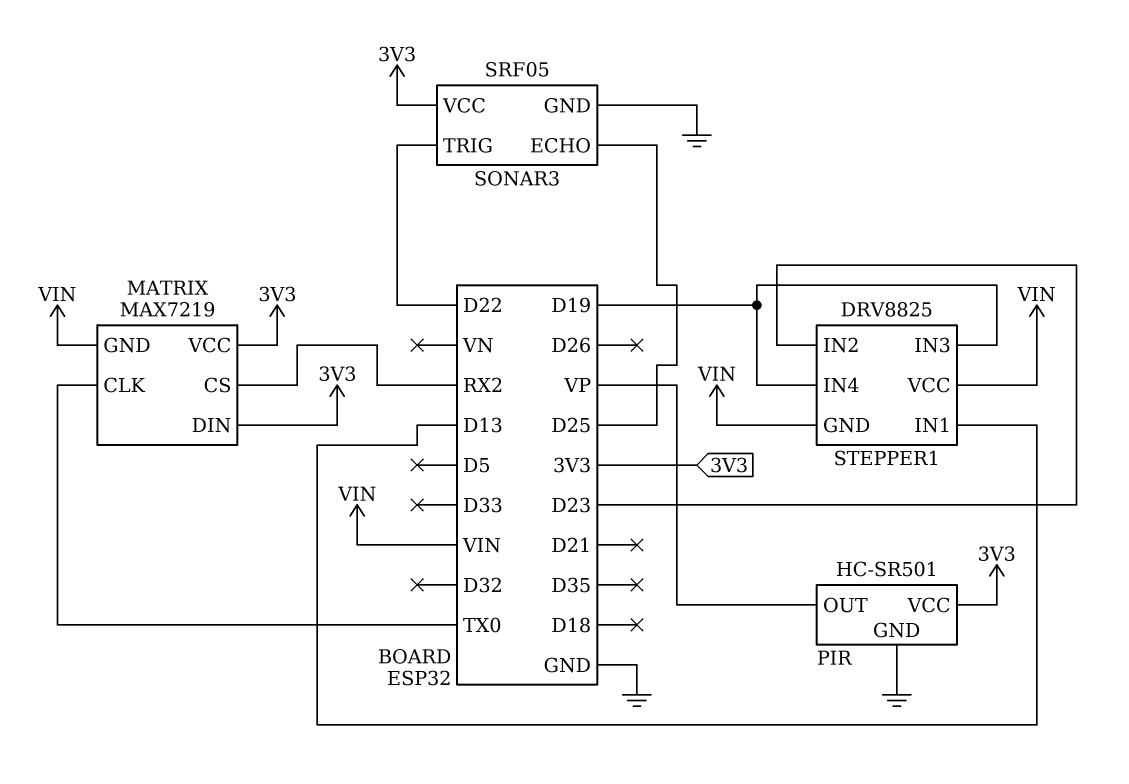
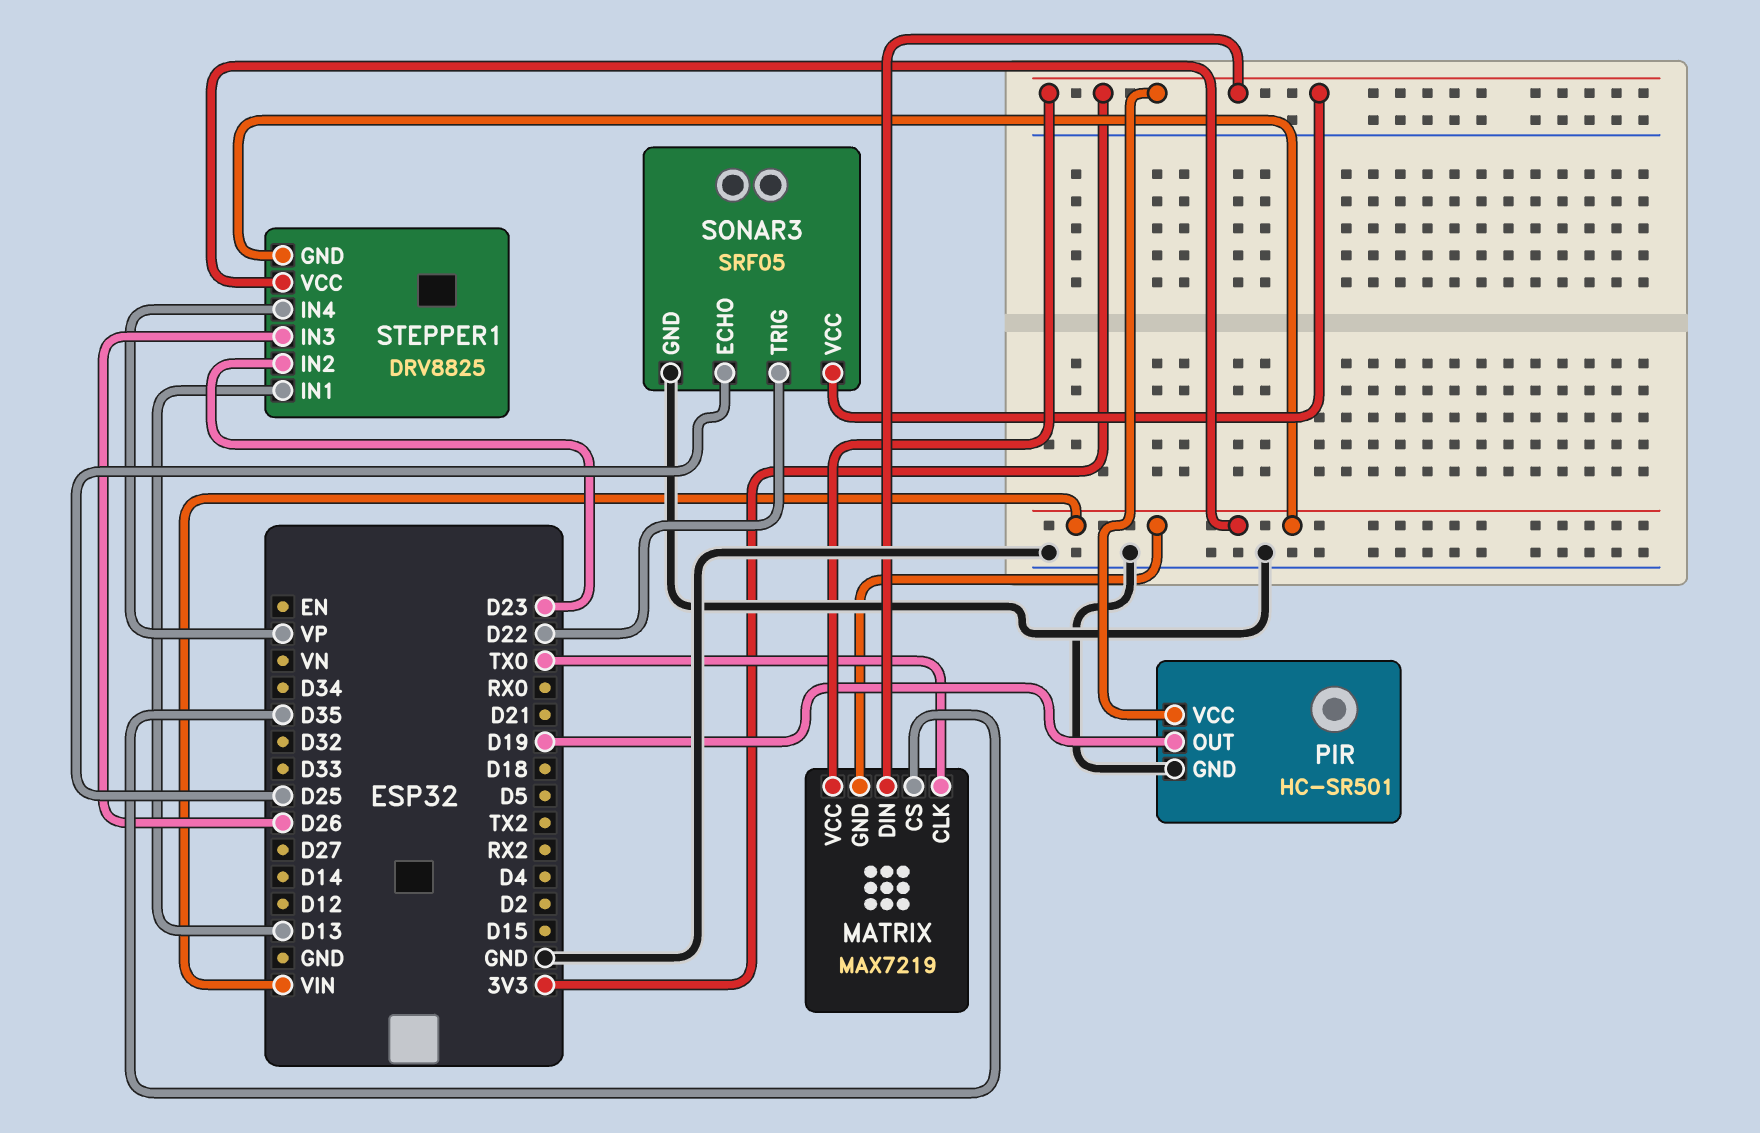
MATRIX pin CS: RX2 -> D35
PIR pin OUT: VP -> D19
STEPPER1 pin IN3: D19 -> D26
STEPPER1 pin IN4: D19 -> VP

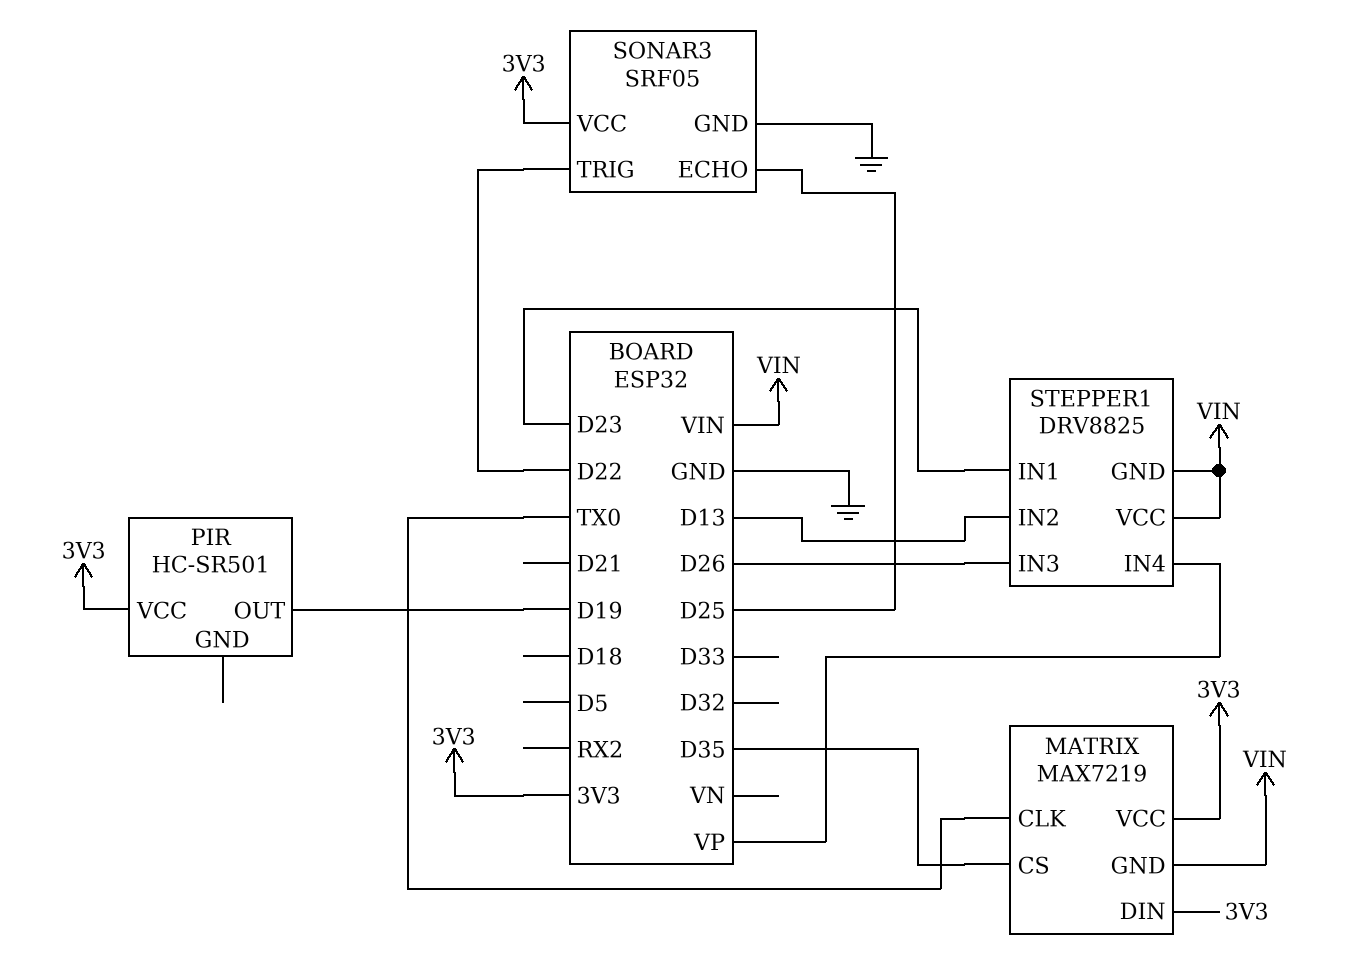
PIR pin GND: GND -> none
STEPPER1 pin IN1: D13 -> D23
STEPPER1 pin IN2: D23 -> D13

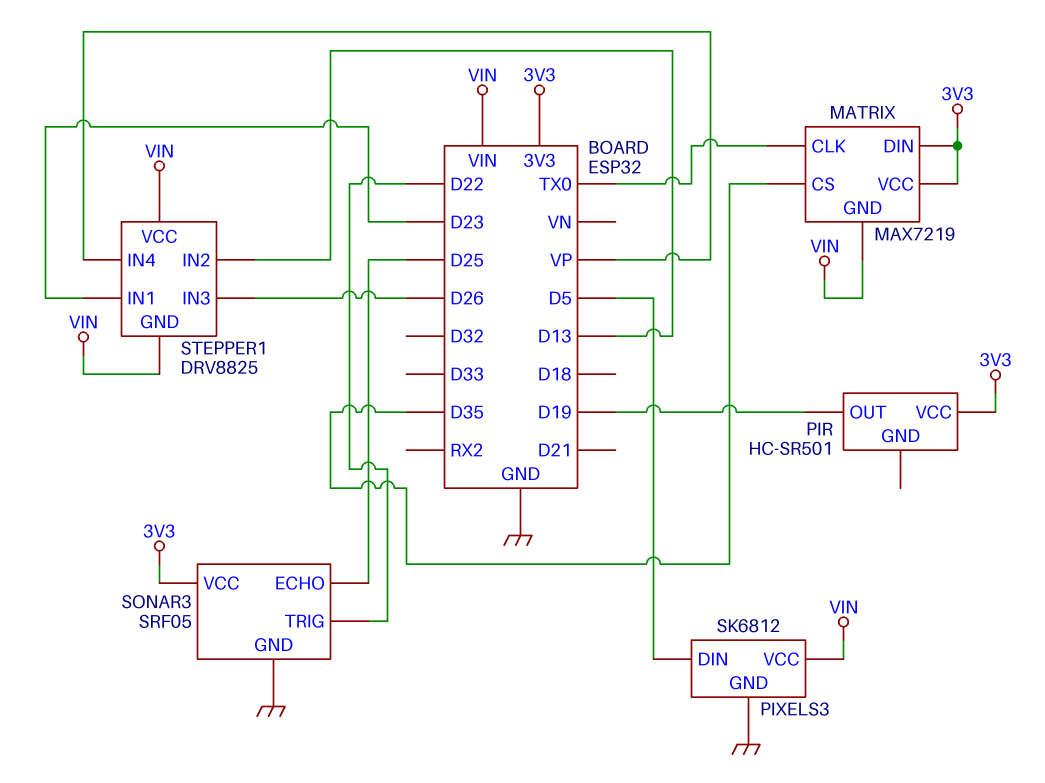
PIXELS3: none -> SK6812
PIXELS3 pin DIN: none -> D5
PIXELS3 pin GND: none -> GND
PIXELS3 pin VCC: none -> VIN

